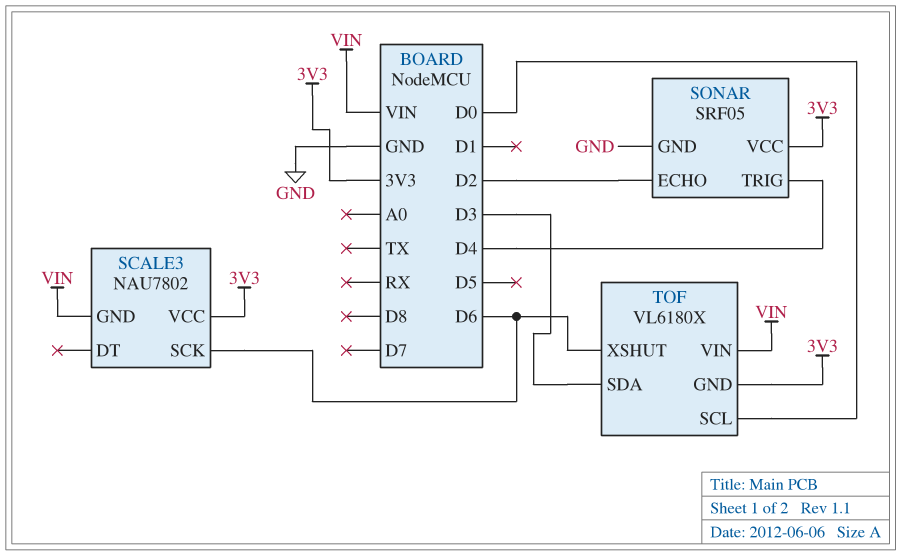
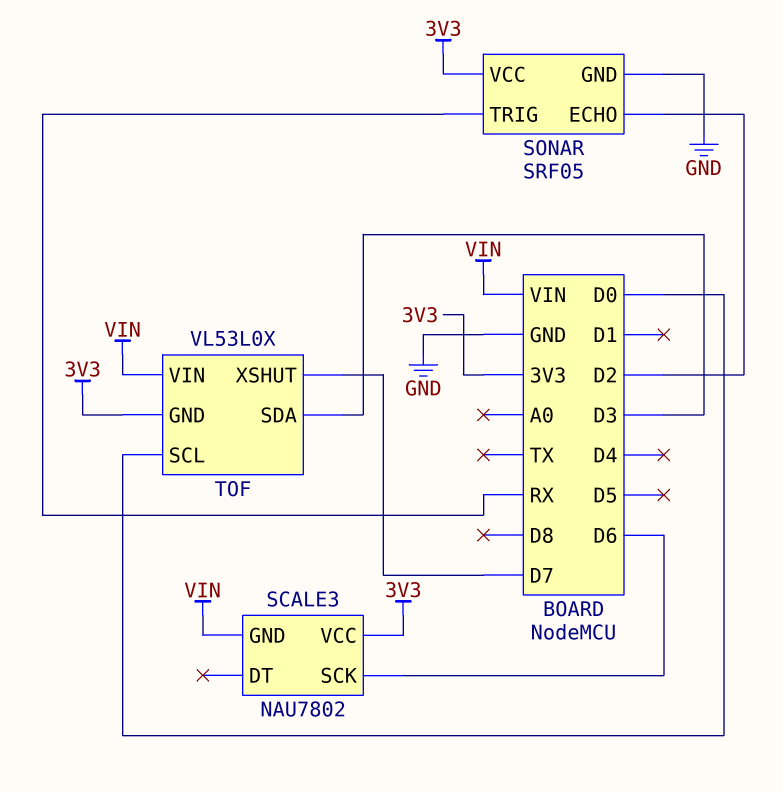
SONAR pin TRIG: D4 -> RX
TOF: VL6180X -> VL53L0X
TOF pin XSHUT: D6 -> D7

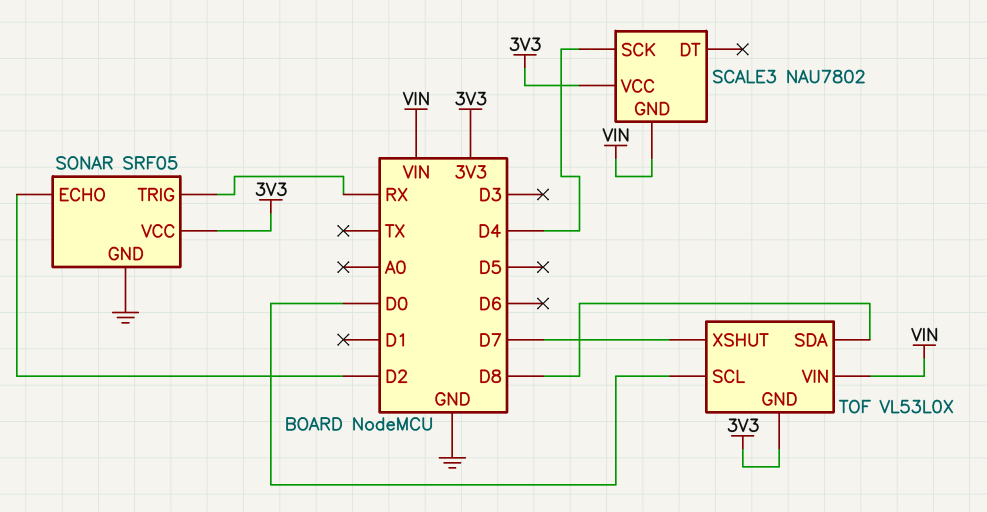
SCALE3 pin SCK: D6 -> D4
TOF pin SDA: D3 -> D8

